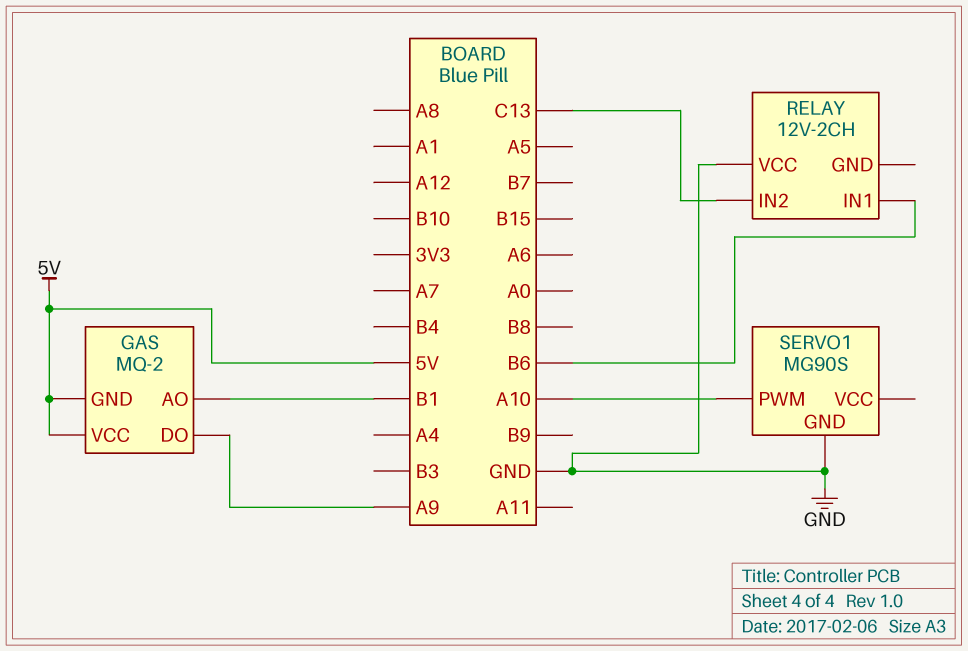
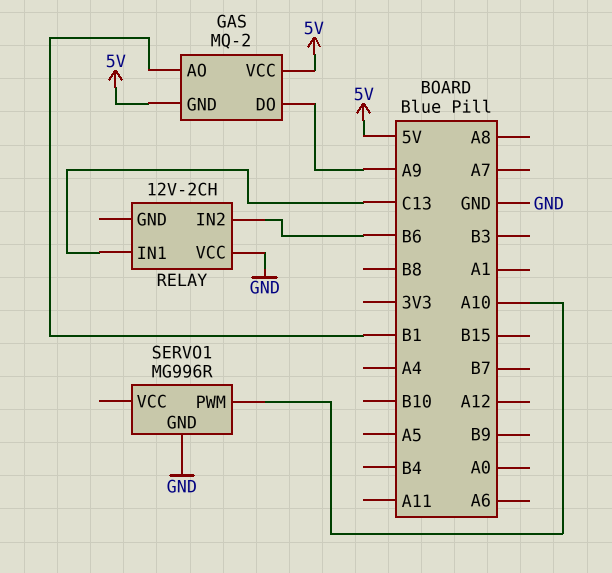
RELAY pin IN1: B6 -> C13
RELAY pin IN2: C13 -> B6
SERVO1: MG90S -> MG996R

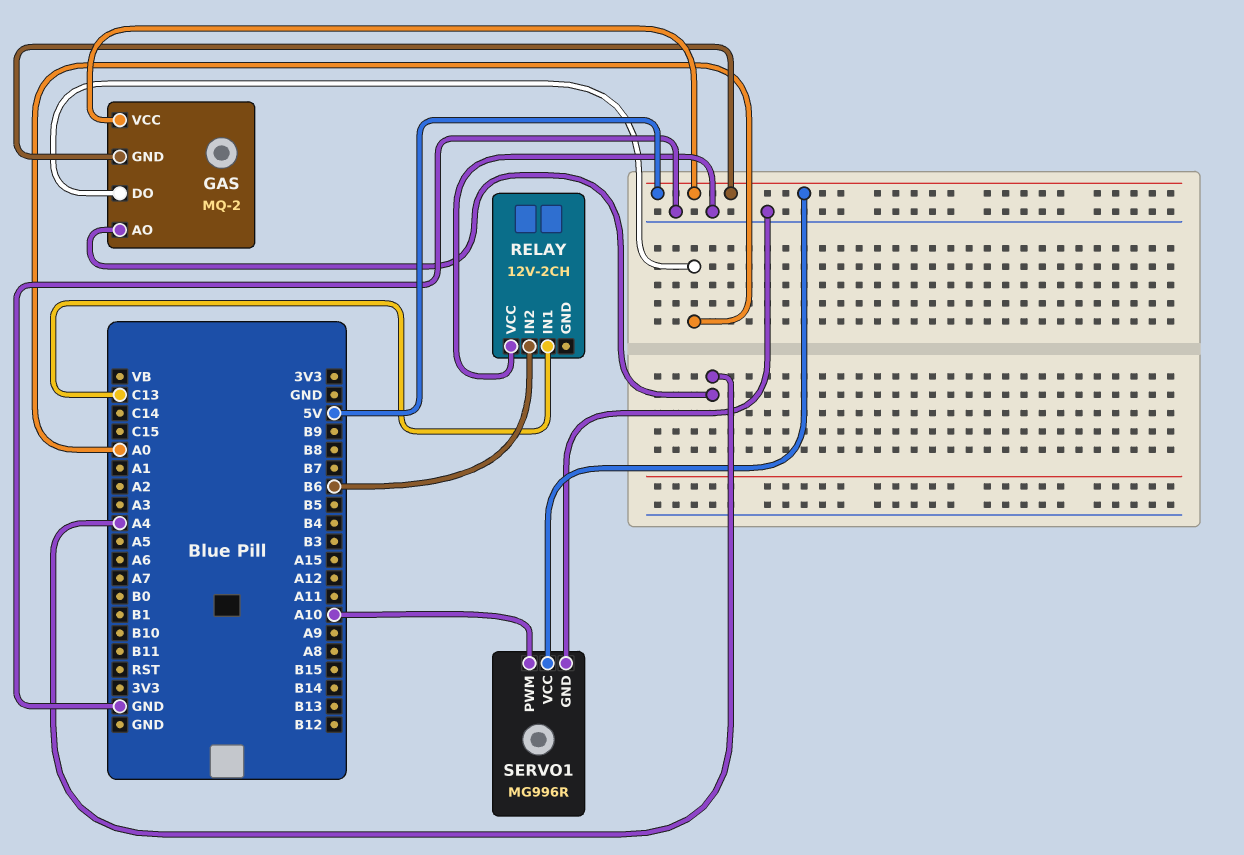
GAS pin AO: B1 -> A4
GAS pin DO: A9 -> A0
SERVO1 pin VCC: none -> 5V

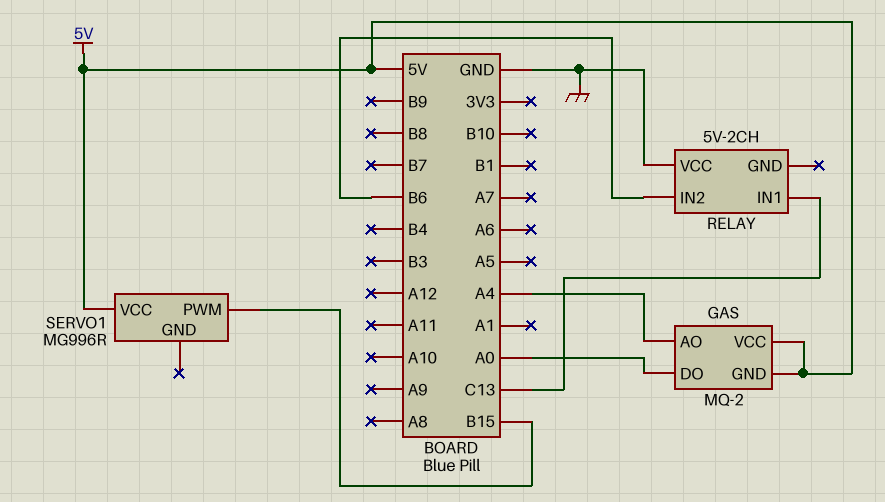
RELAY: 12V-2CH -> 5V-2CH
SERVO1 pin GND: GND -> none
SERVO1 pin PWM: A10 -> B15

